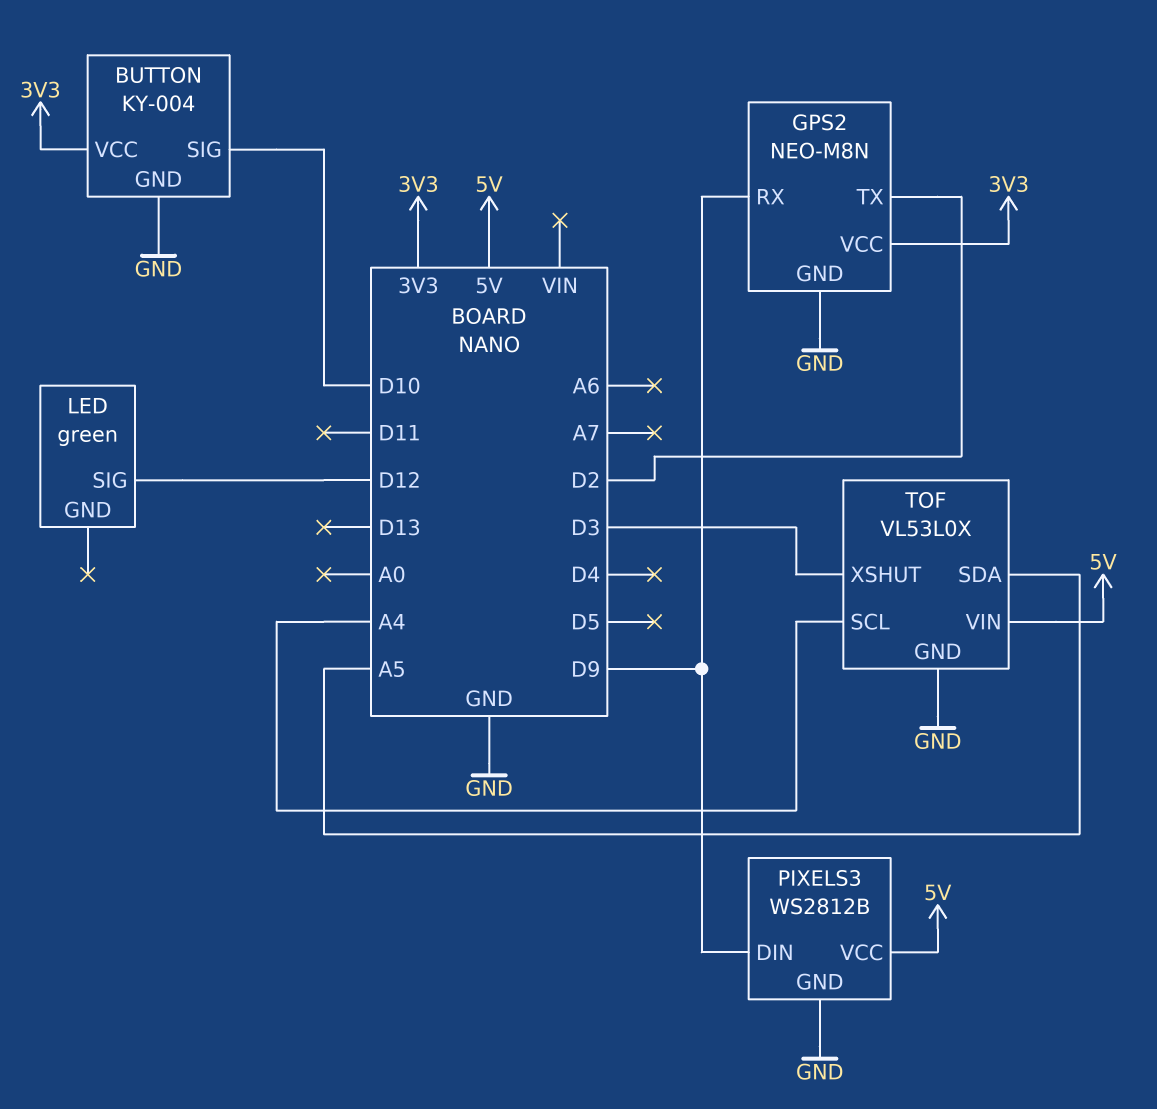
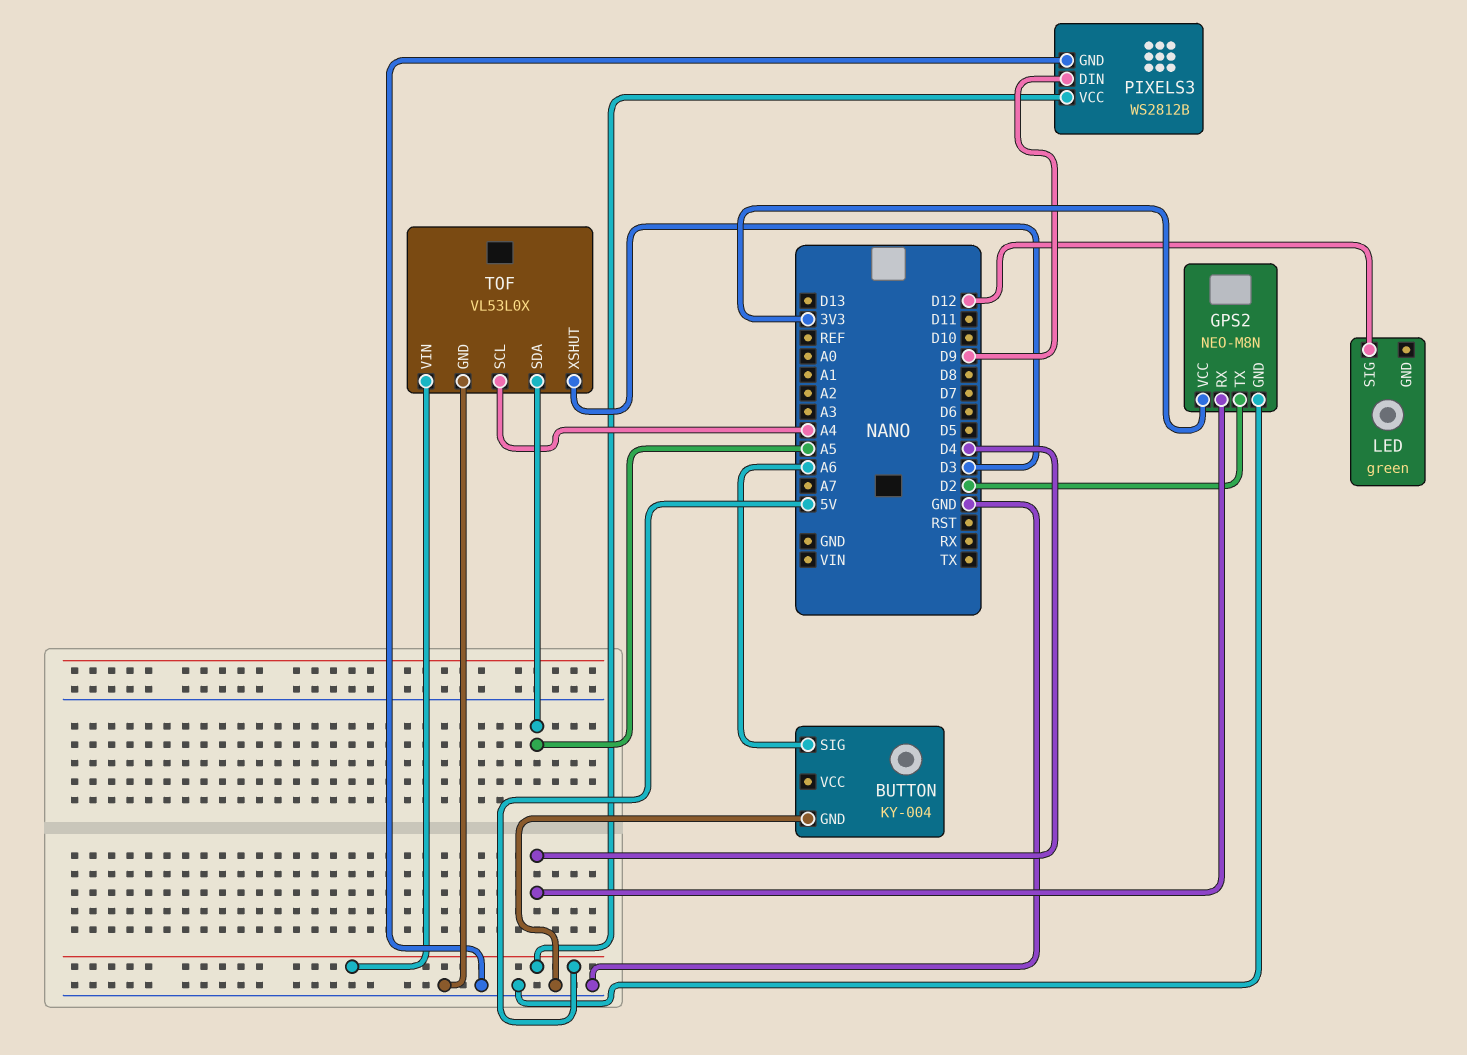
BUTTON pin SIG: D10 -> A6
BUTTON pin VCC: 3V3 -> none
GPS2 pin RX: D9 -> D4

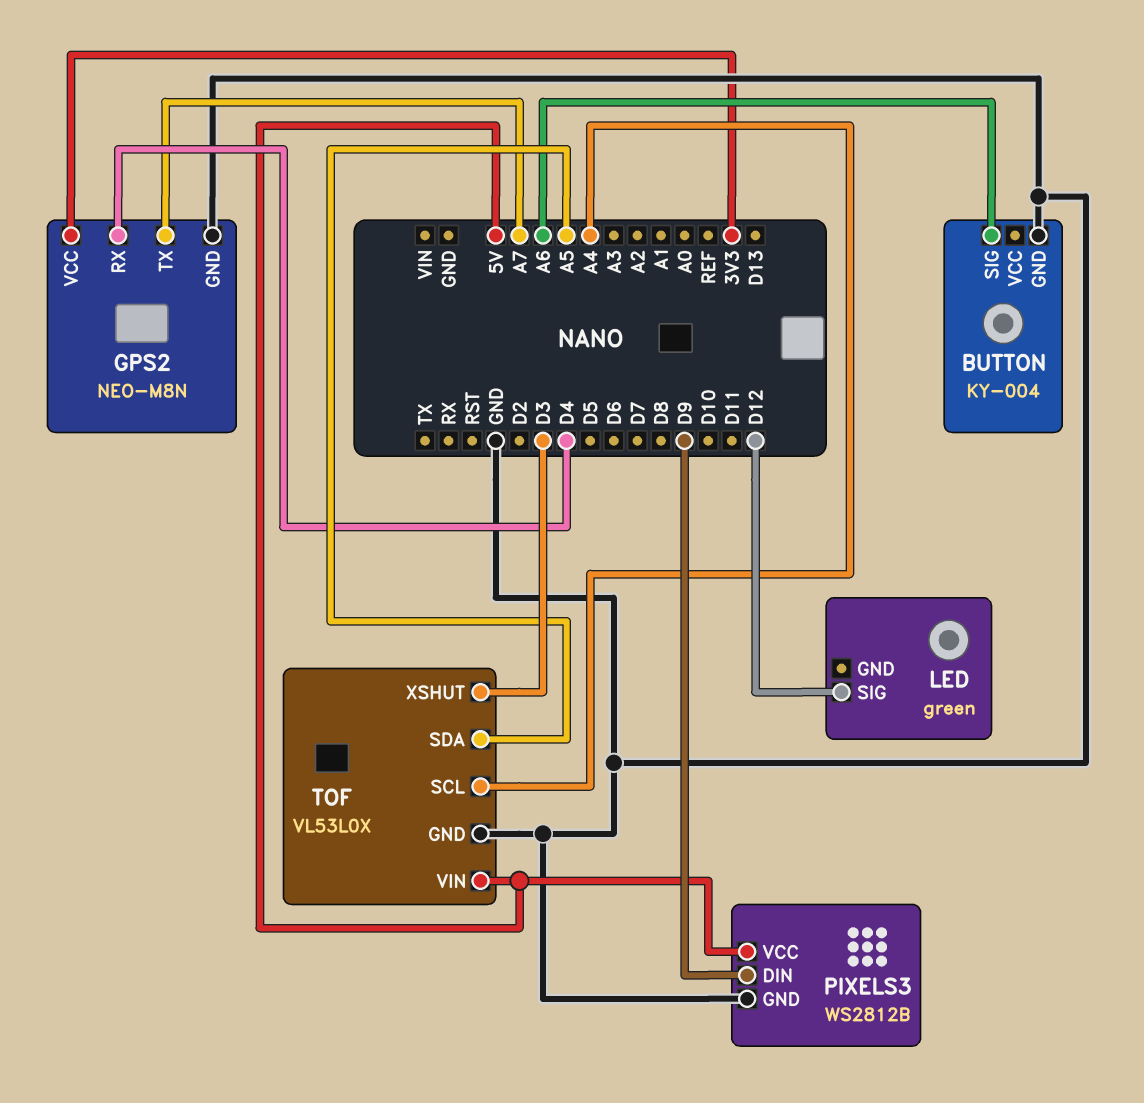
GPS2 pin TX: D2 -> A7

